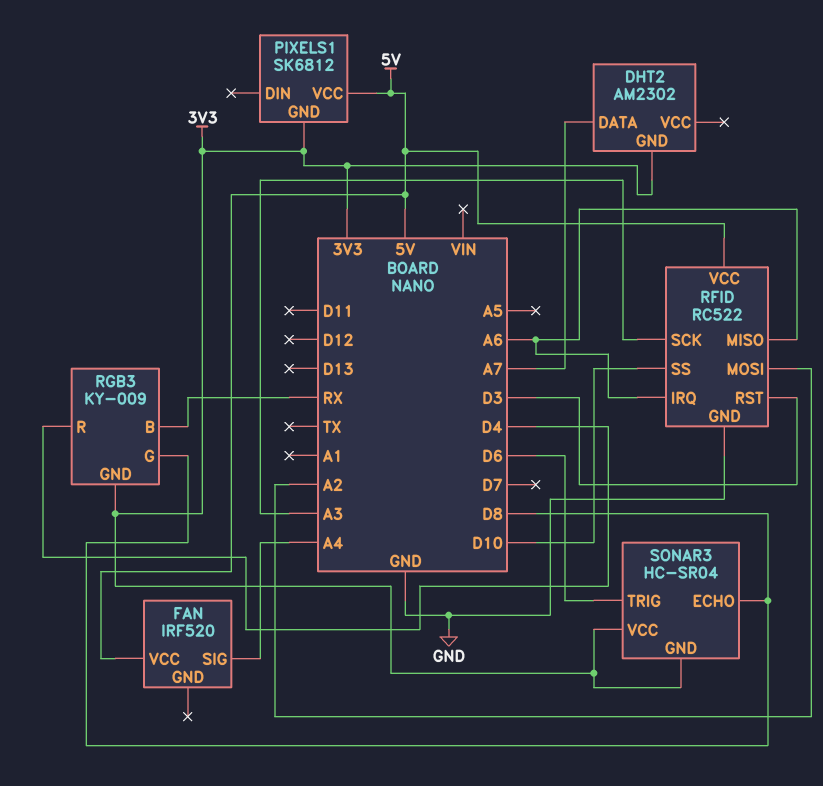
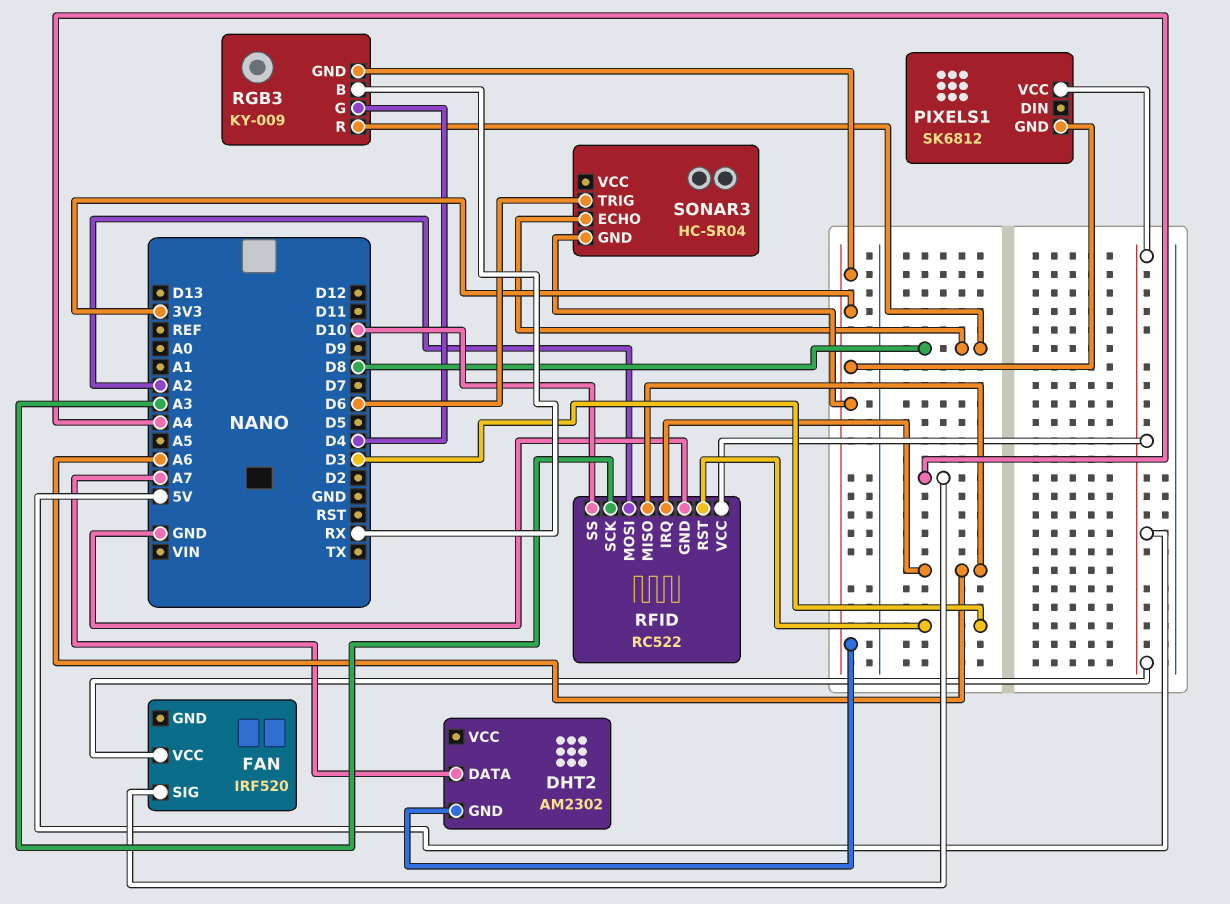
RGB3 pin G: D8 -> D4
RGB3 pin R: D4 -> D8
SONAR3 pin VCC: 3V3 -> none

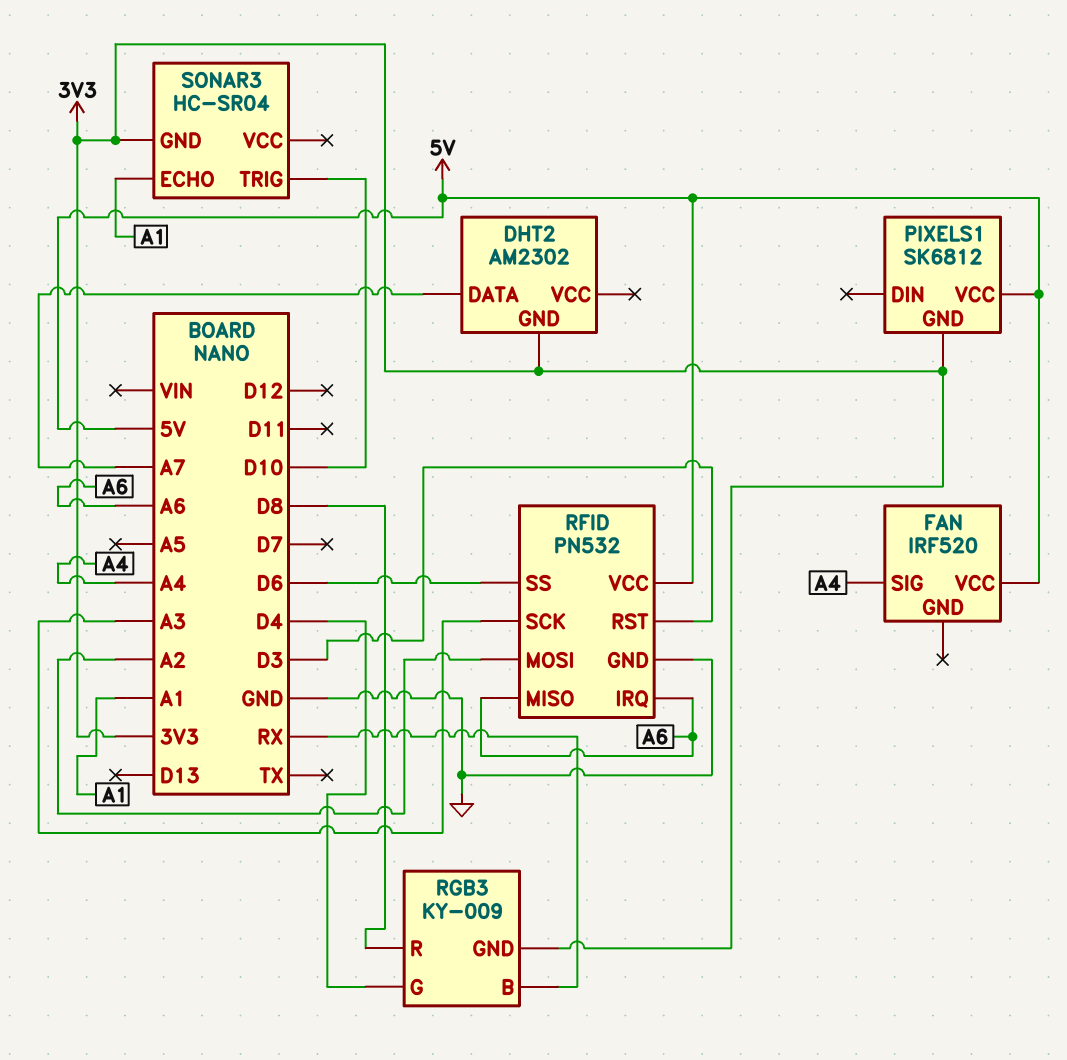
RFID: RC522 -> PN532
RFID pin SS: D10 -> D6
SONAR3 pin ECHO: D8 -> A1
SONAR3 pin TRIG: D6 -> D10

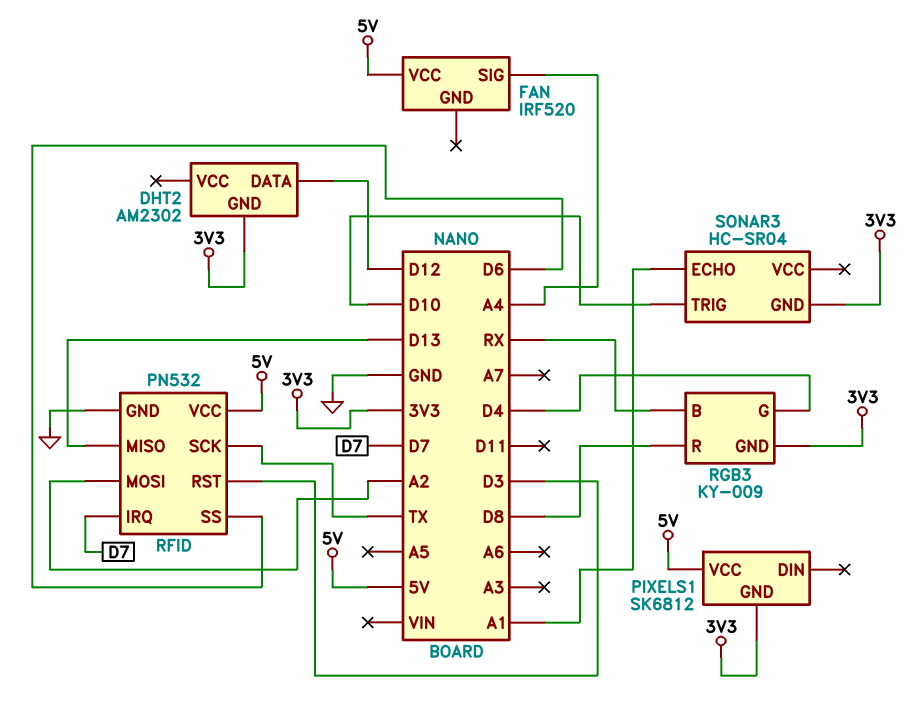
DHT2 pin DATA: A7 -> D12
RFID pin IRQ: A6 -> D7
RFID pin MISO: A6 -> D13
RFID pin SCK: A3 -> TX

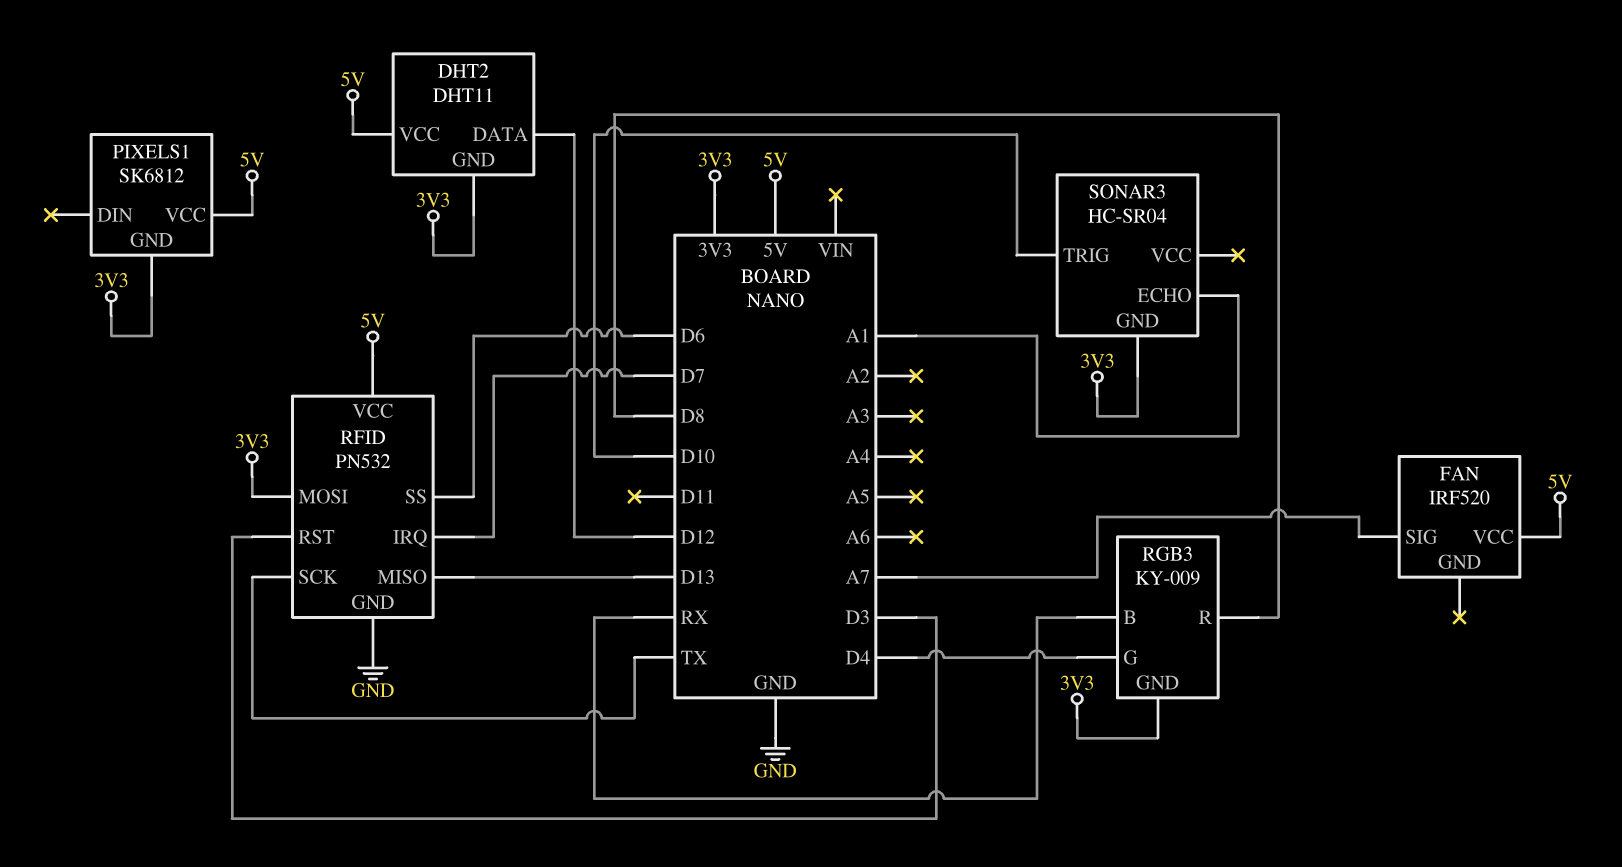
DHT2: AM2302 -> DHT11
DHT2 pin VCC: none -> 5V
FAN pin SIG: A4 -> A7
RFID pin MOSI: A2 -> 3V3

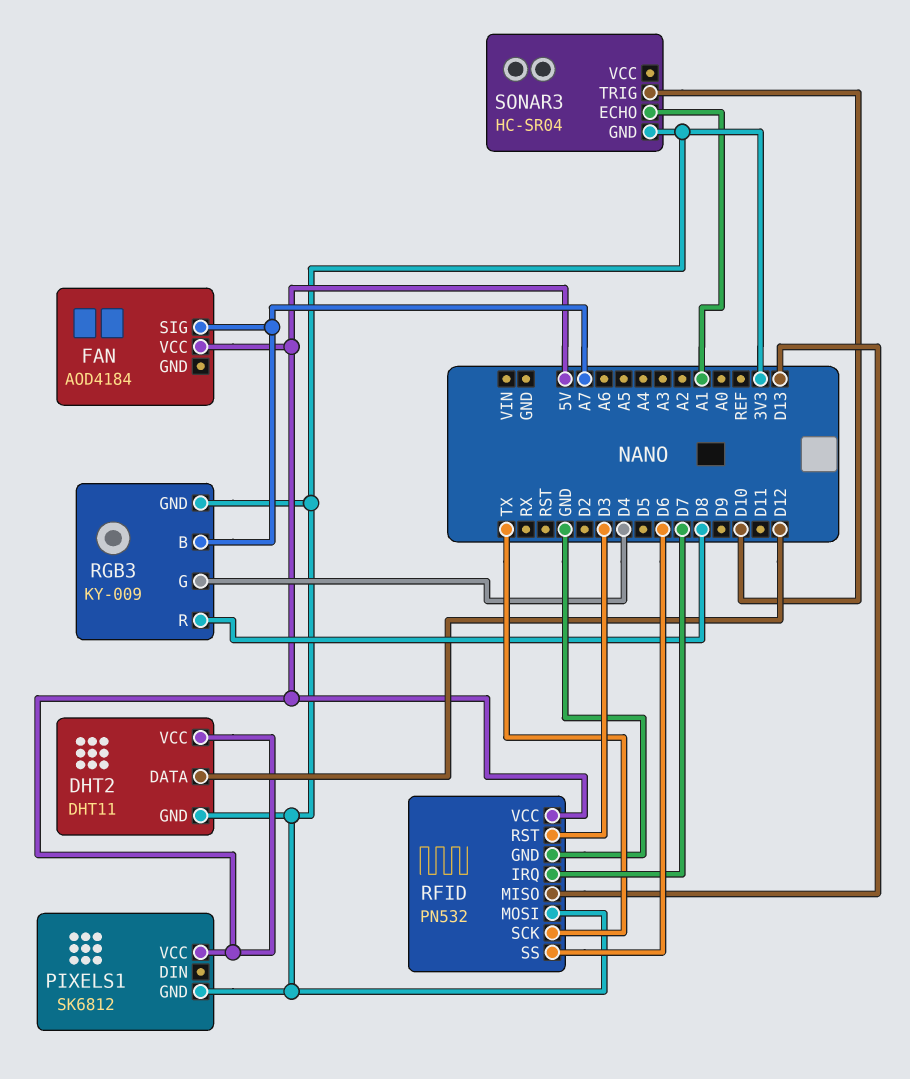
FAN: IRF520 -> AOD4184
RGB3 pin B: RX -> A7

